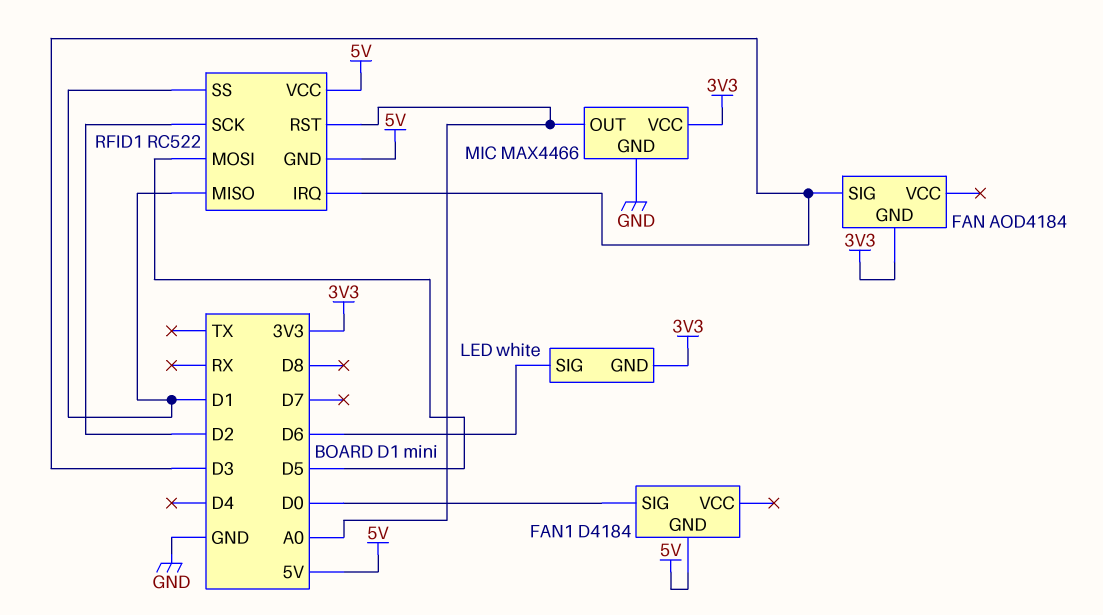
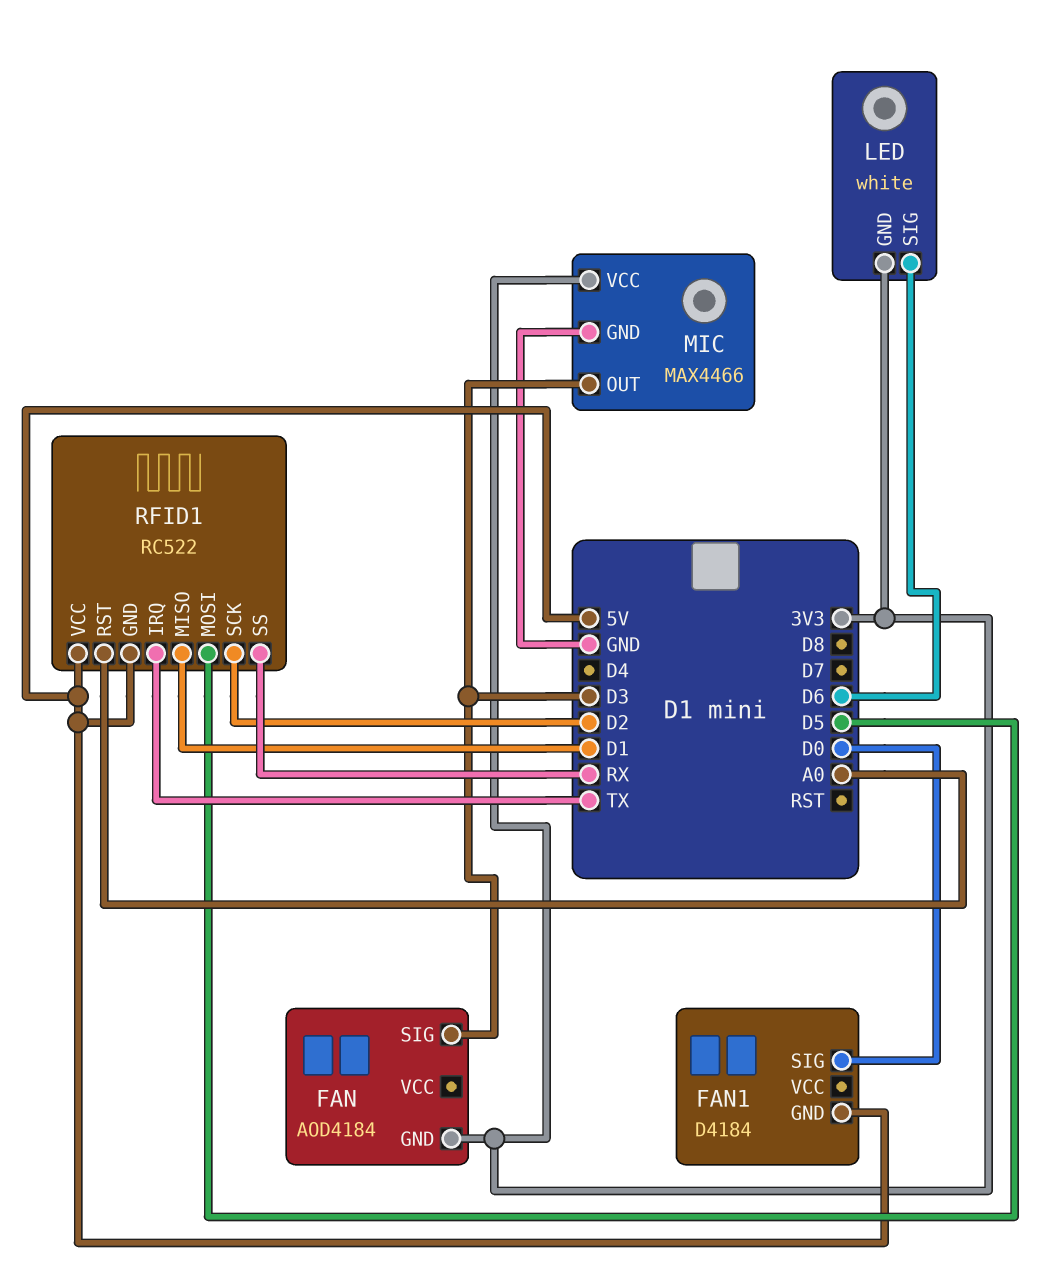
MIC pin OUT: A0 -> D3
RFID1 pin IRQ: D3 -> TX
RFID1 pin SS: D1 -> RX

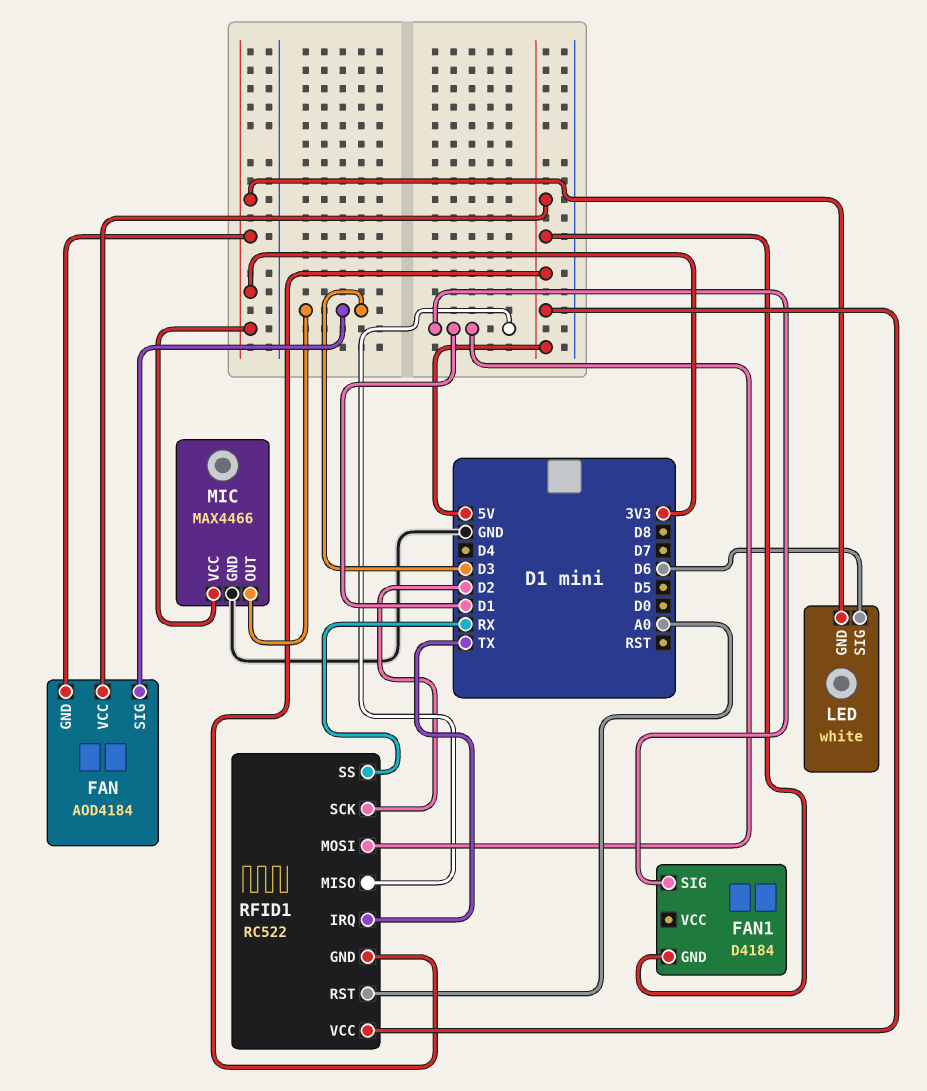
FAN pin VCC: none -> 5V
FAN1 pin SIG: D0 -> D1
RFID1 pin MOSI: D5 -> D1

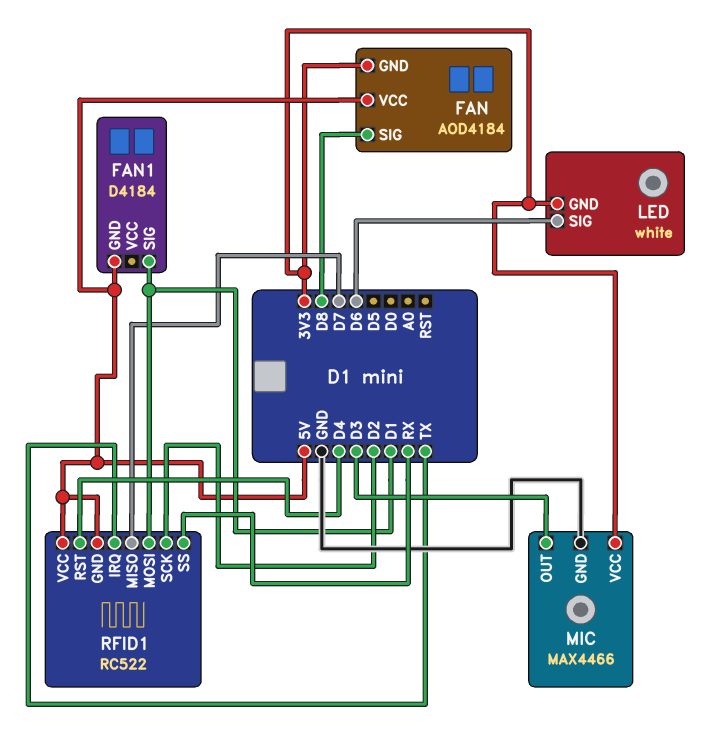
FAN pin SIG: D3 -> D8
RFID1 pin MISO: D1 -> D7
RFID1 pin RST: A0 -> D4

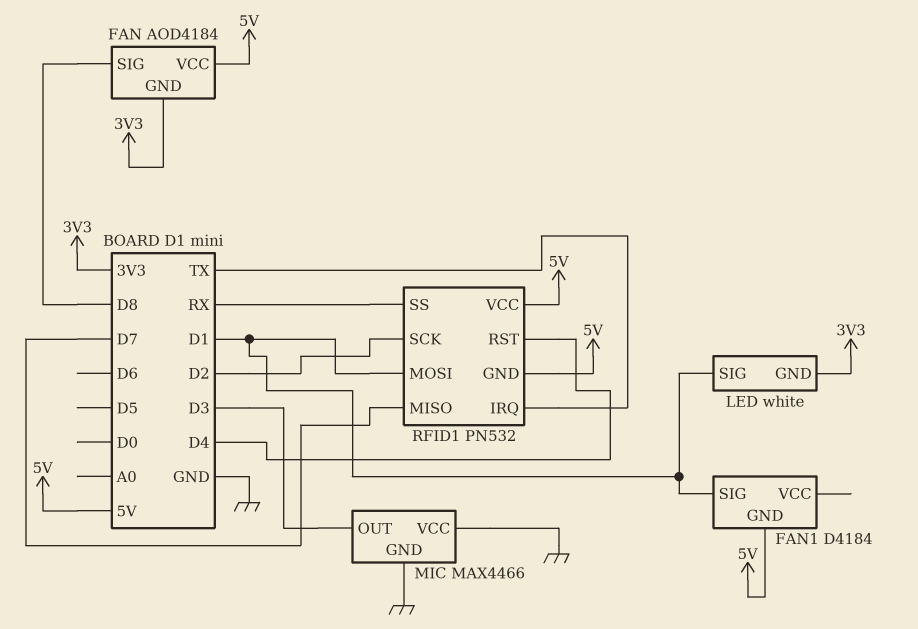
LED pin SIG: D6 -> D1
MIC pin VCC: 3V3 -> GND
RFID1: RC522 -> PN532

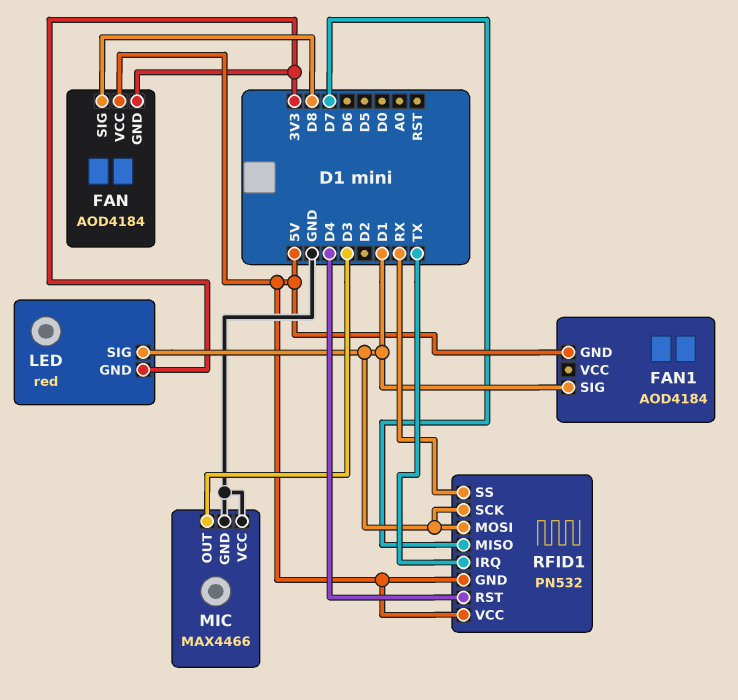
FAN1: D4184 -> AOD4184
LED: white -> red
RFID1 pin SCK: D2 -> D1

